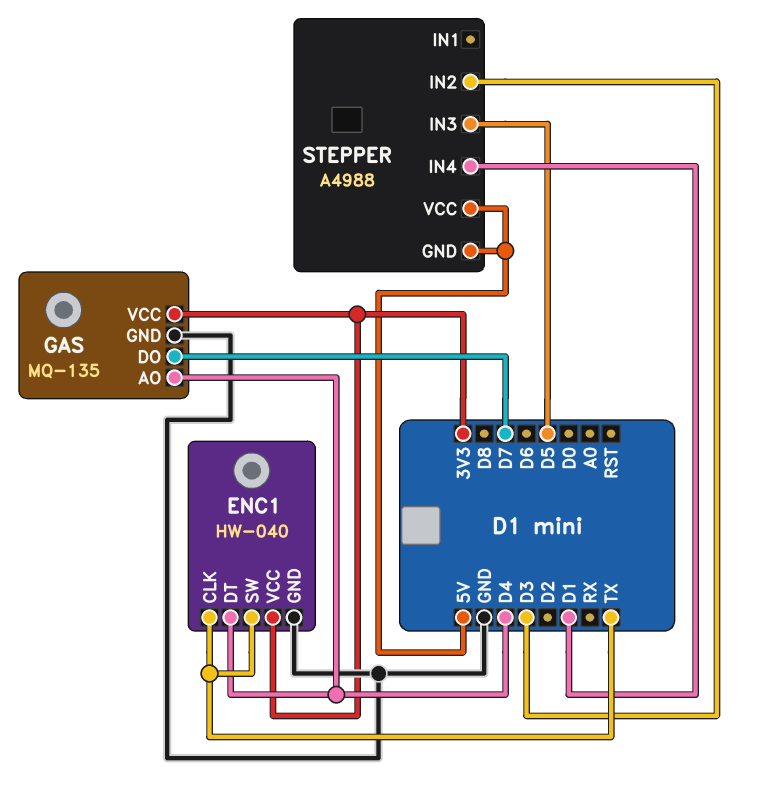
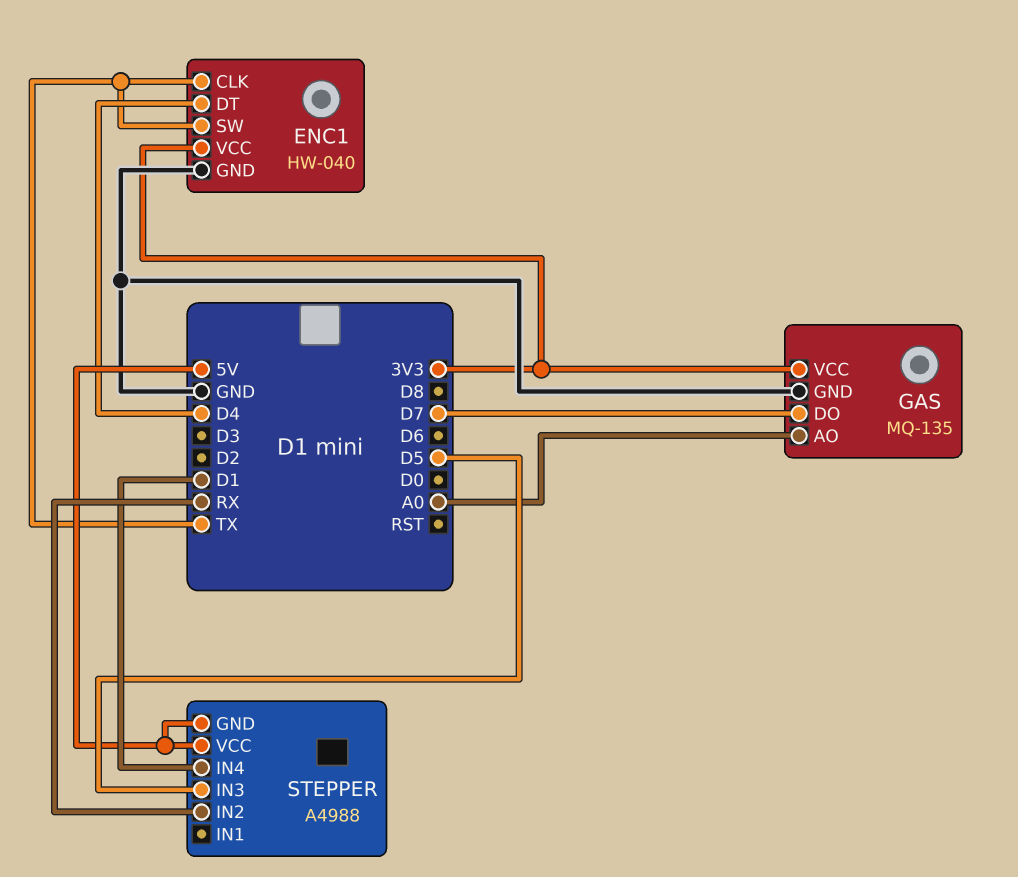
GAS pin AO: D4 -> A0
STEPPER pin IN2: D3 -> RX

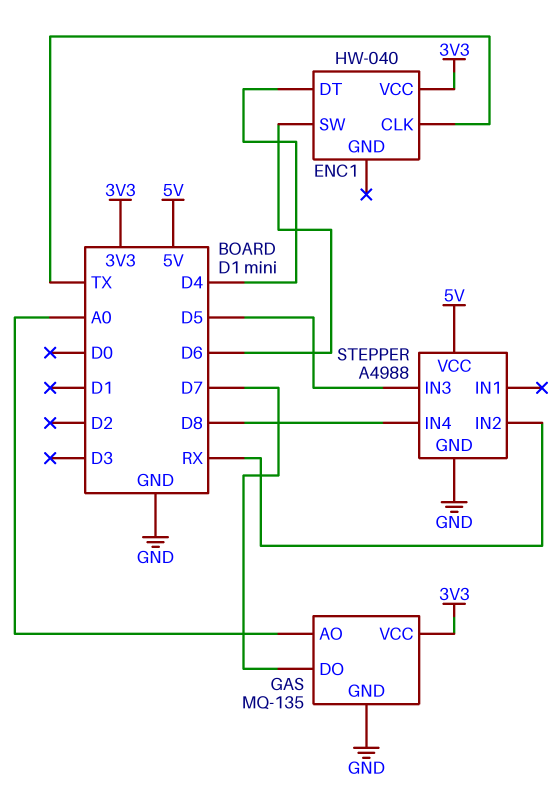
ENC1 pin GND: GND -> none
ENC1 pin SW: TX -> D6
STEPPER pin GND: 5V -> GND
STEPPER pin IN4: D1 -> D8

